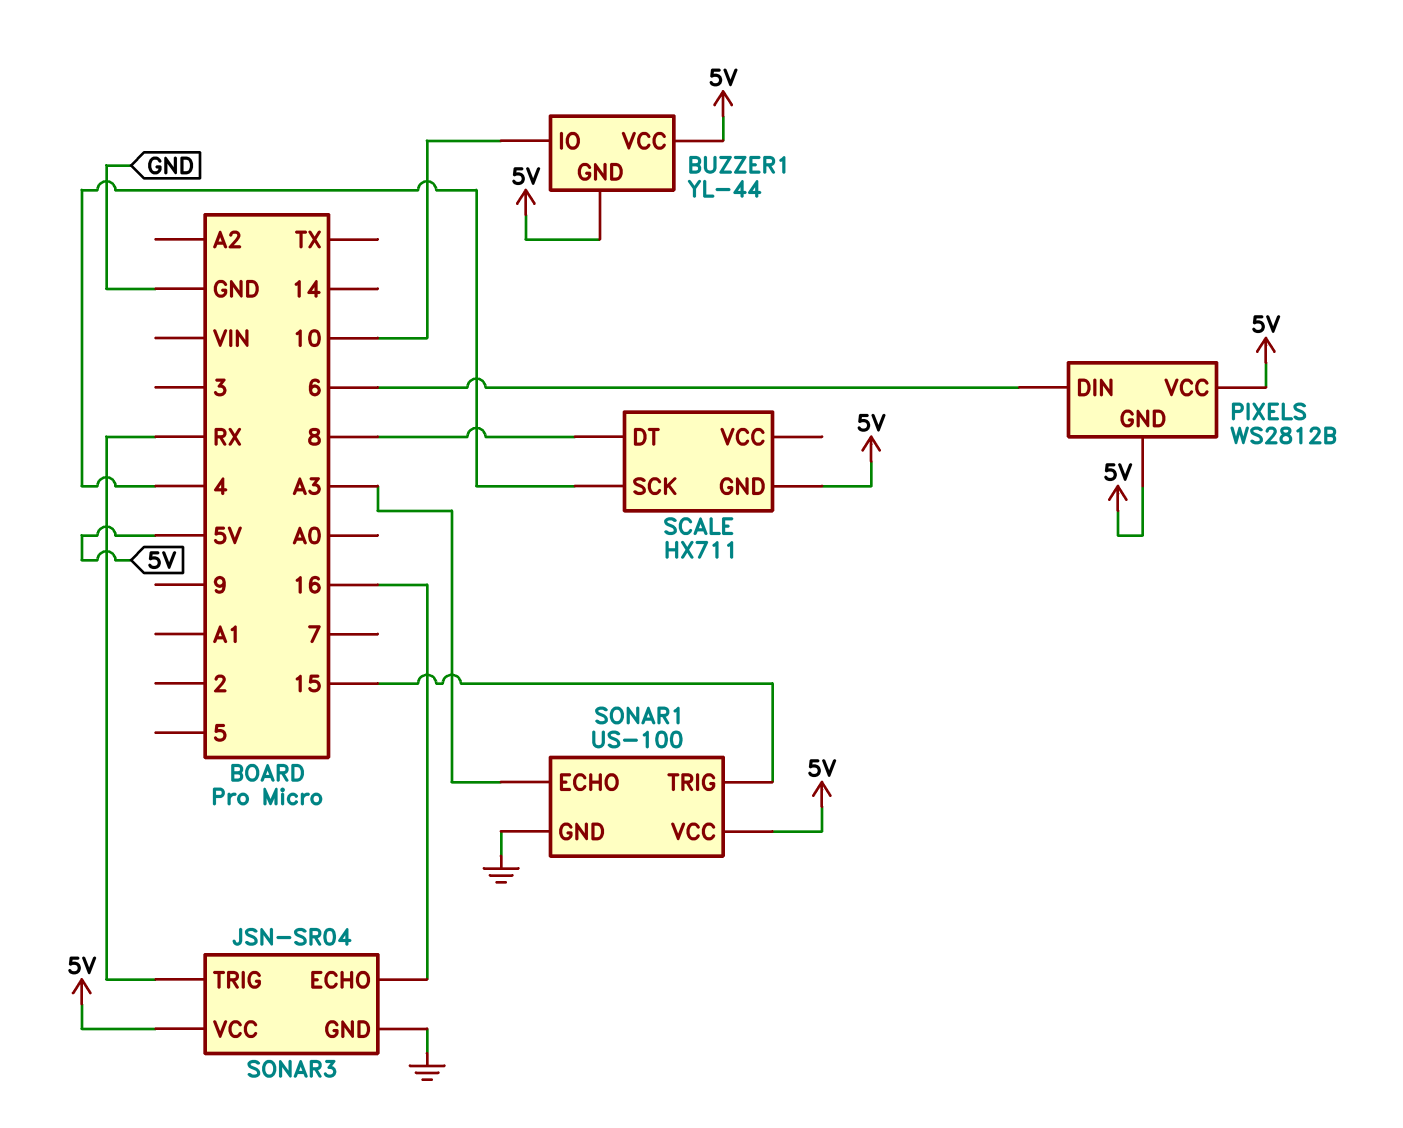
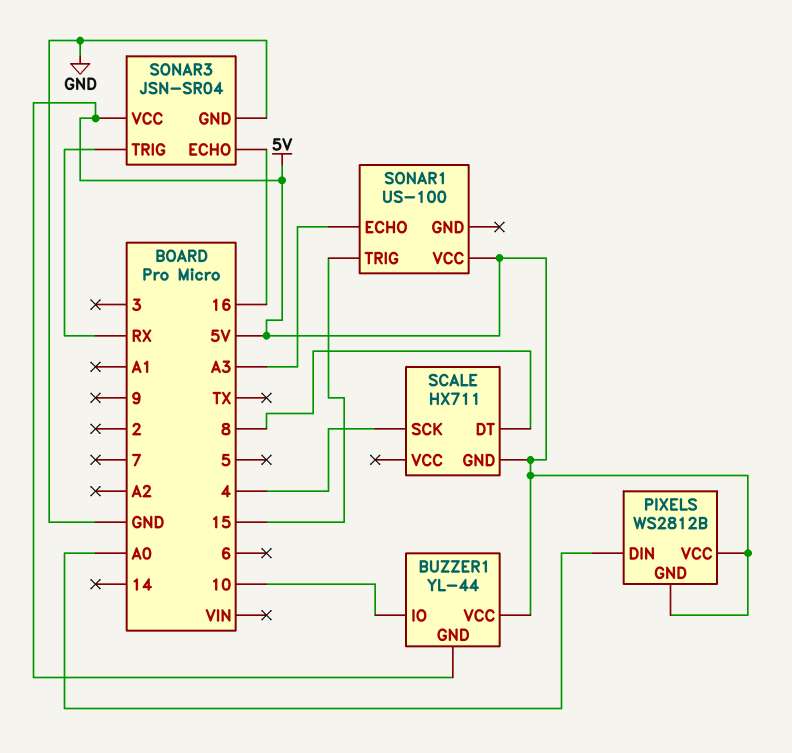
PIXELS pin DIN: 6 -> A0
SONAR1 pin GND: GND -> none

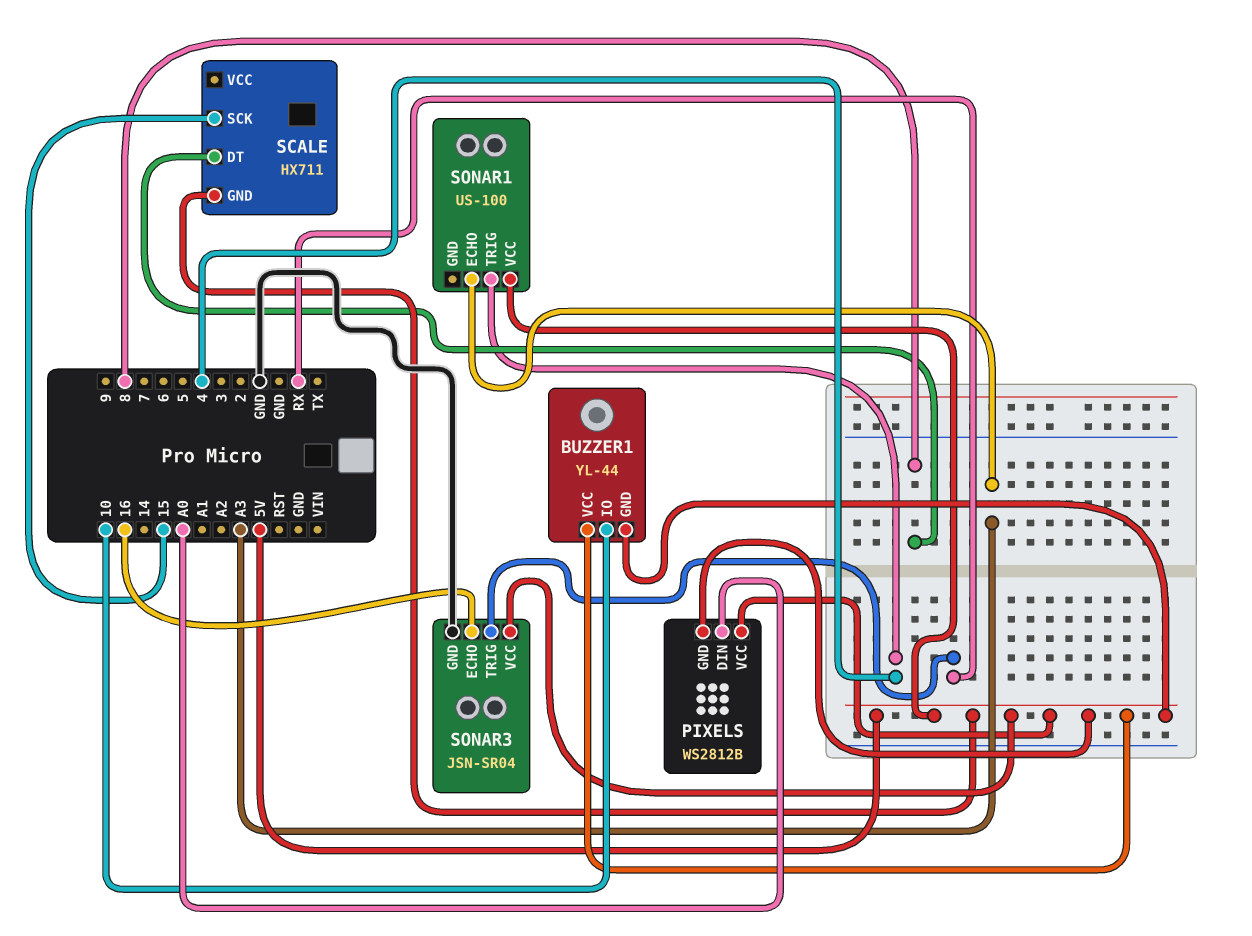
SCALE pin SCK: 4 -> 15
SONAR1 pin TRIG: 15 -> 4

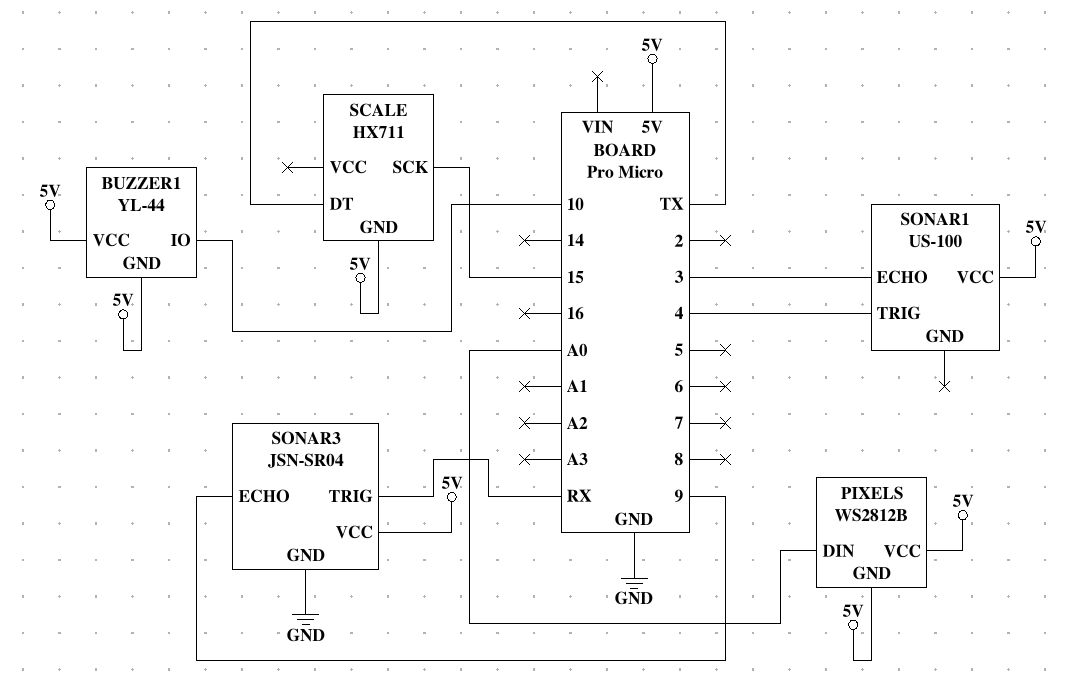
SCALE pin DT: 8 -> TX
SONAR1 pin ECHO: A3 -> 3
SONAR3 pin ECHO: 16 -> 9

